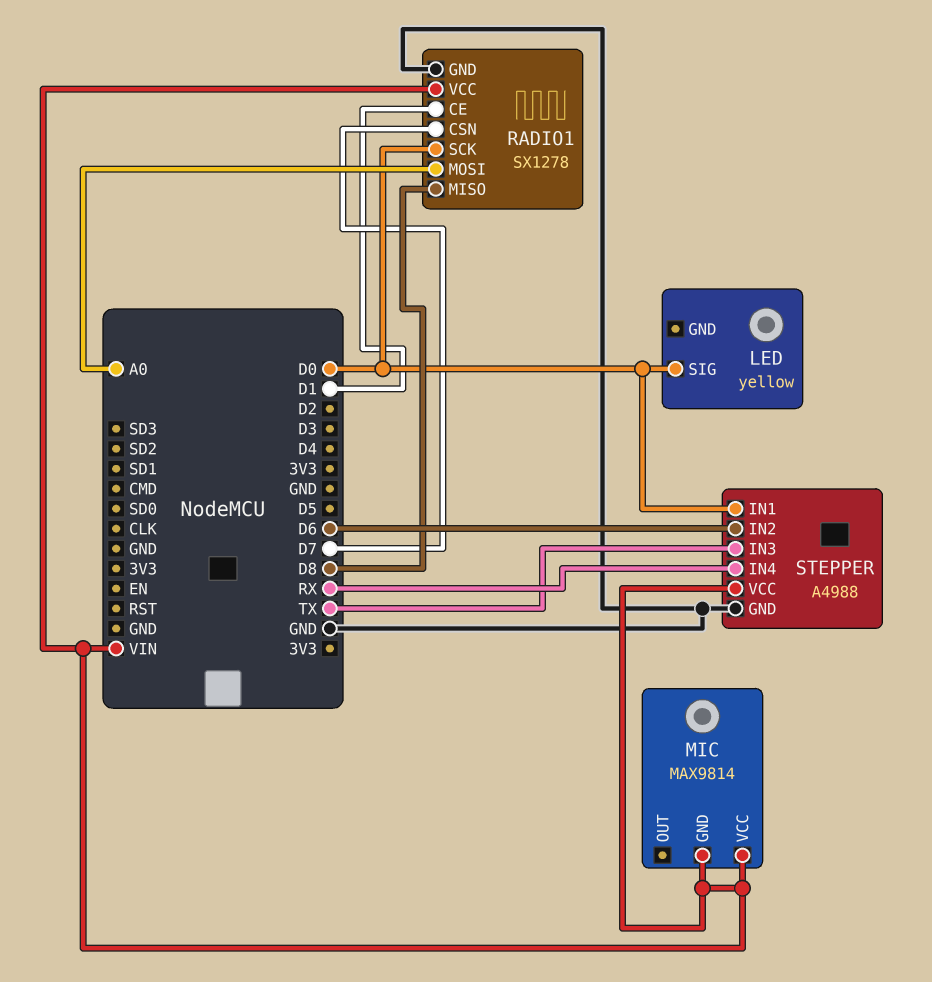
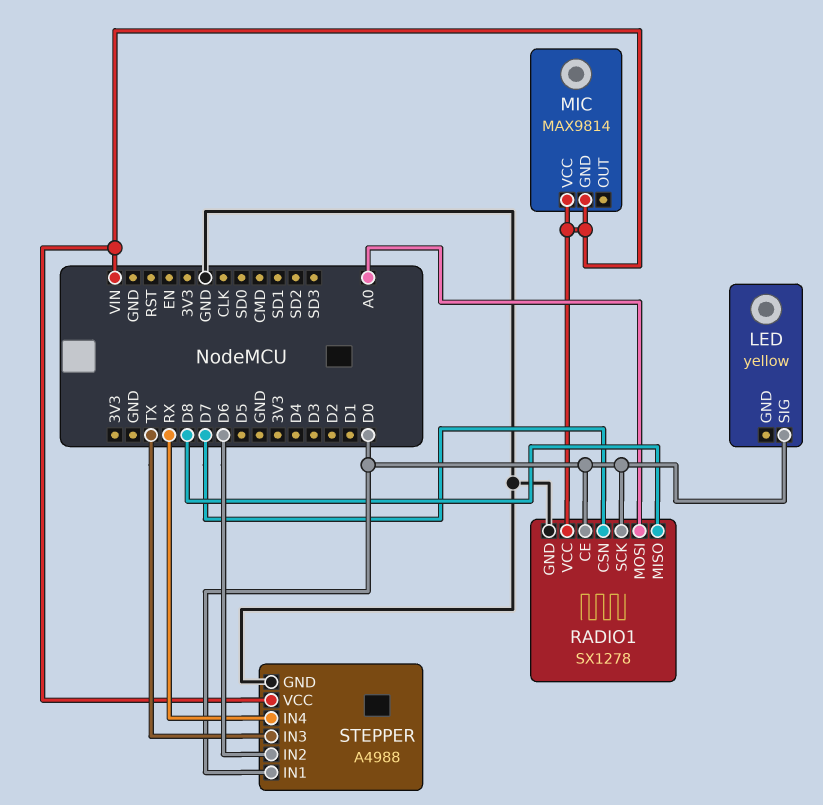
RADIO1 pin CE: D1 -> D0

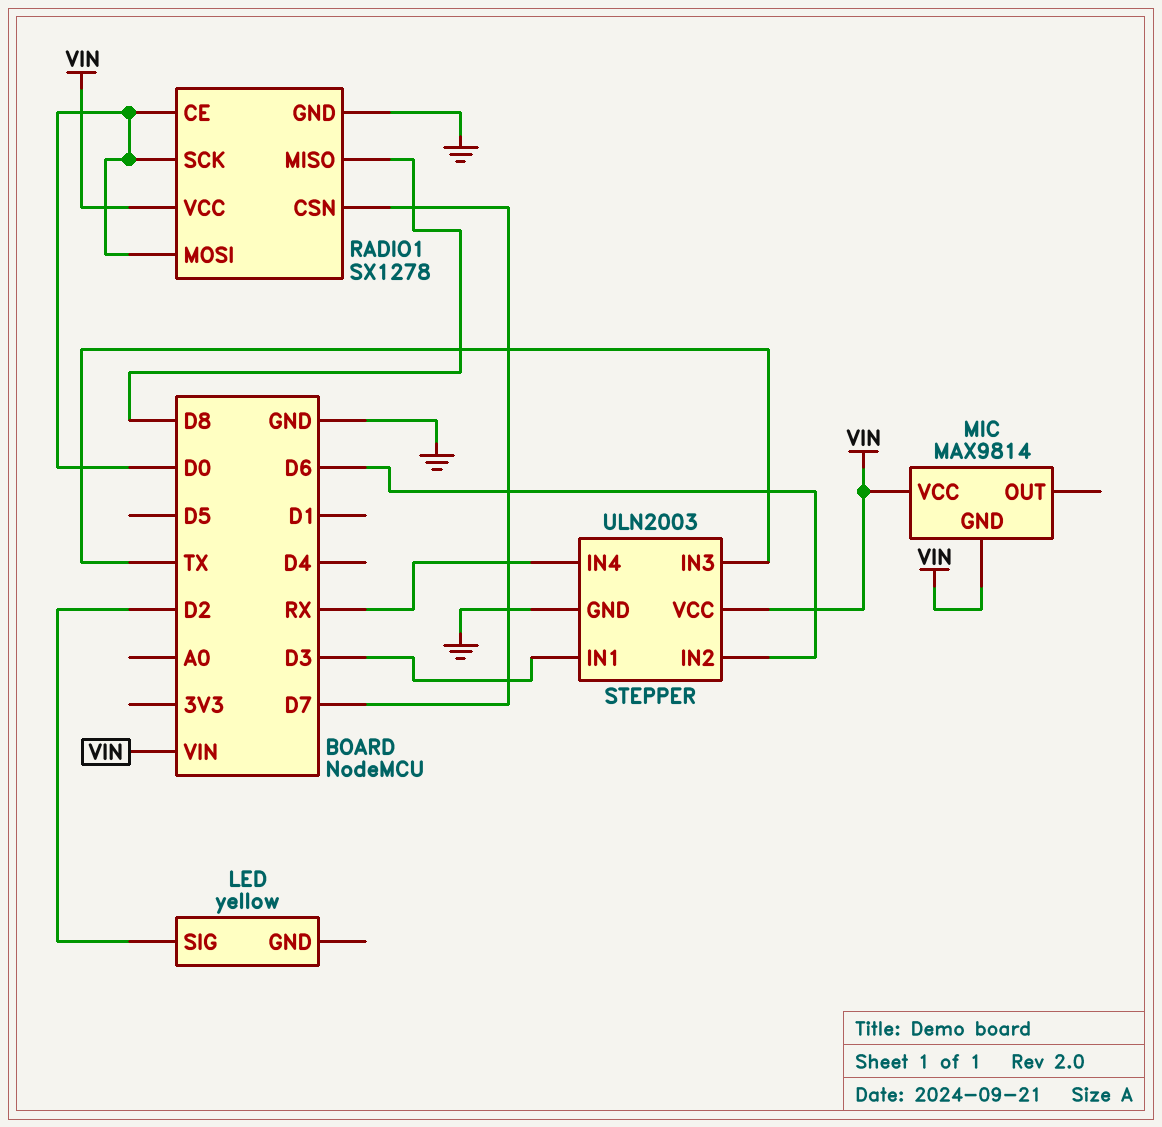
LED pin SIG: D0 -> D2
RADIO1 pin MOSI: A0 -> D0
STEPPER: A4988 -> ULN2003
STEPPER pin IN1: D0 -> D3

